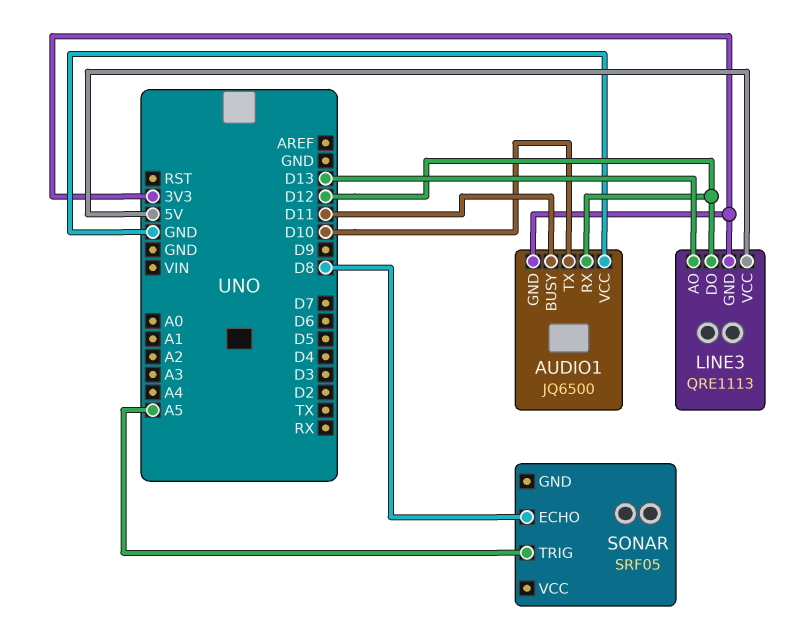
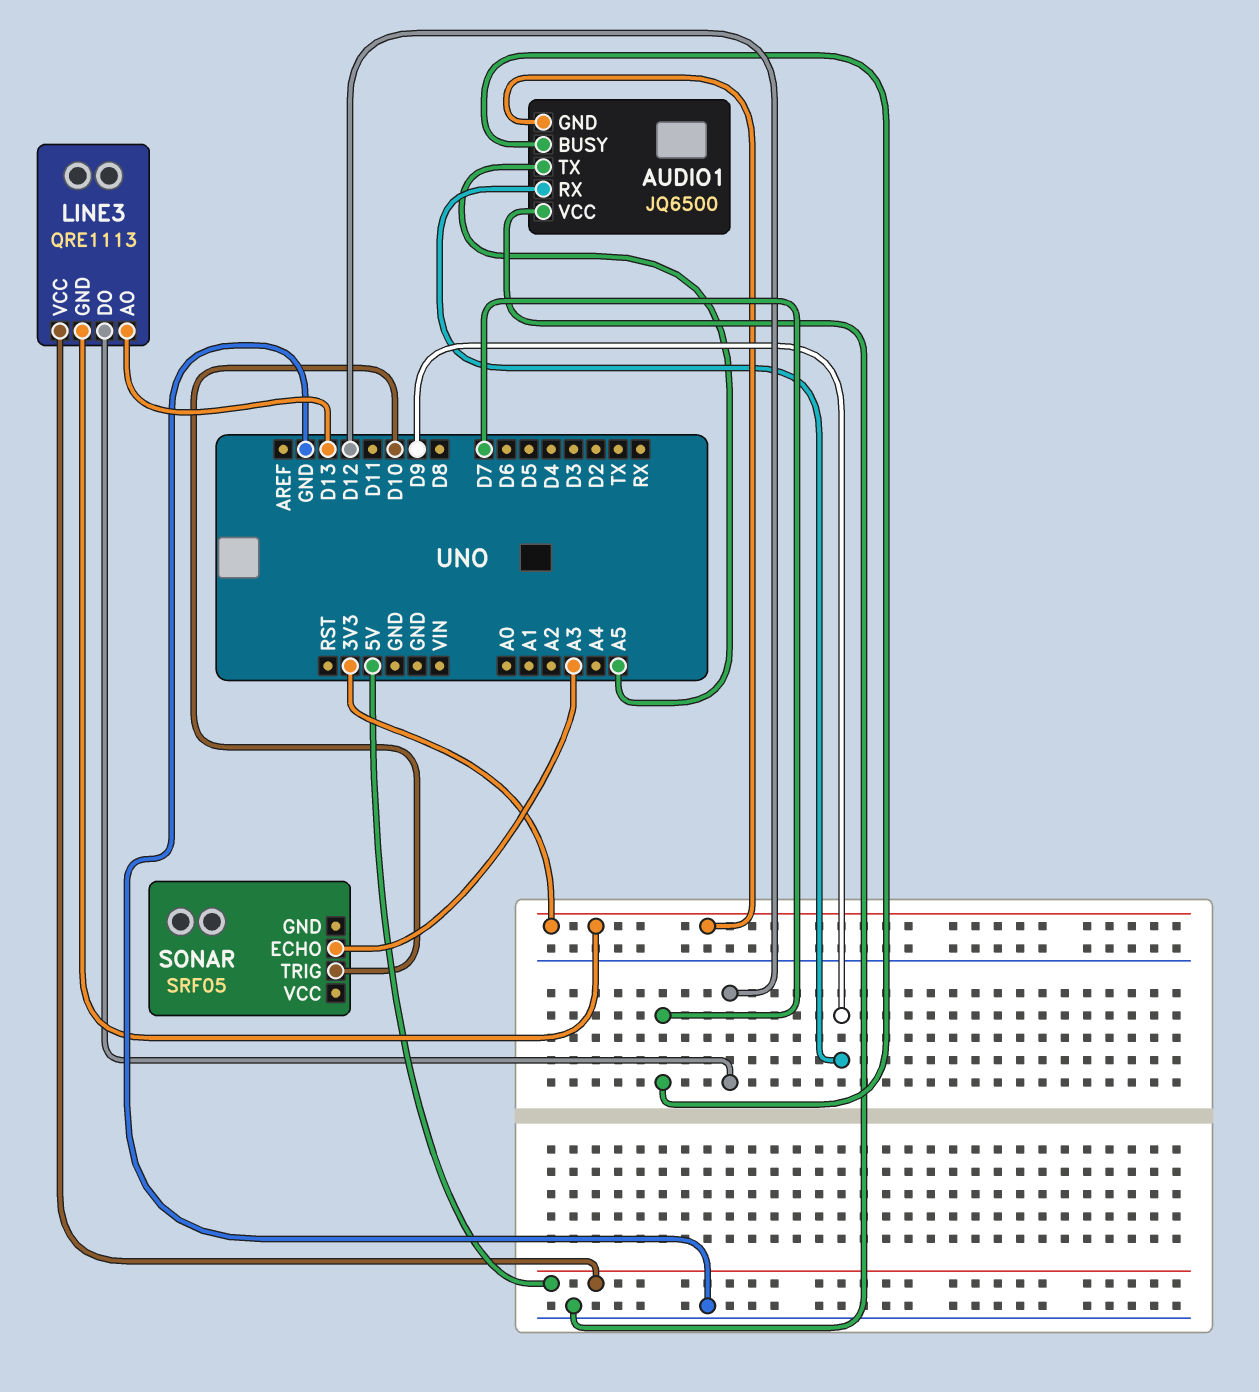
AUDIO1 pin BUSY: D11 -> D7
AUDIO1 pin RX: D12 -> D9
AUDIO1 pin TX: D10 -> A5
SONAR pin ECHO: D8 -> A3
SONAR pin TRIG: A5 -> D10

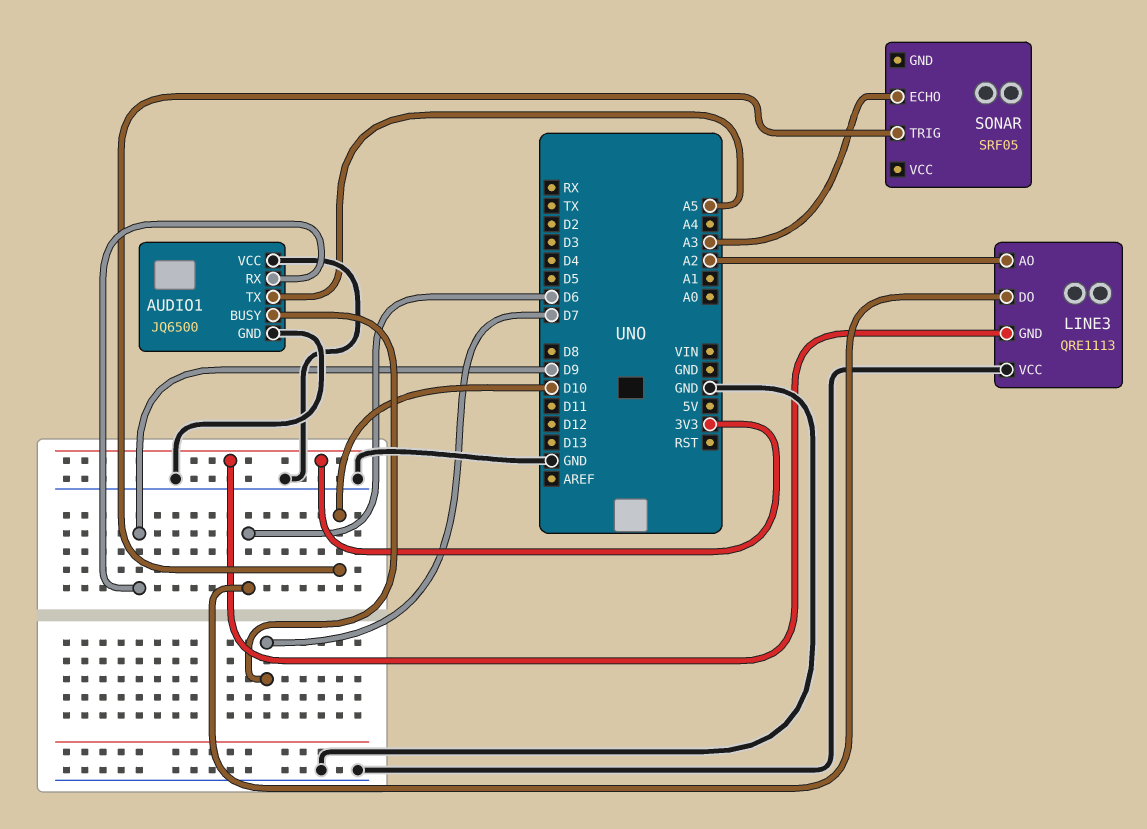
AUDIO1 pin GND: 3V3 -> GND
LINE3 pin AO: D13 -> A2
LINE3 pin DO: D12 -> D6
LINE3 pin VCC: 5V -> GND

